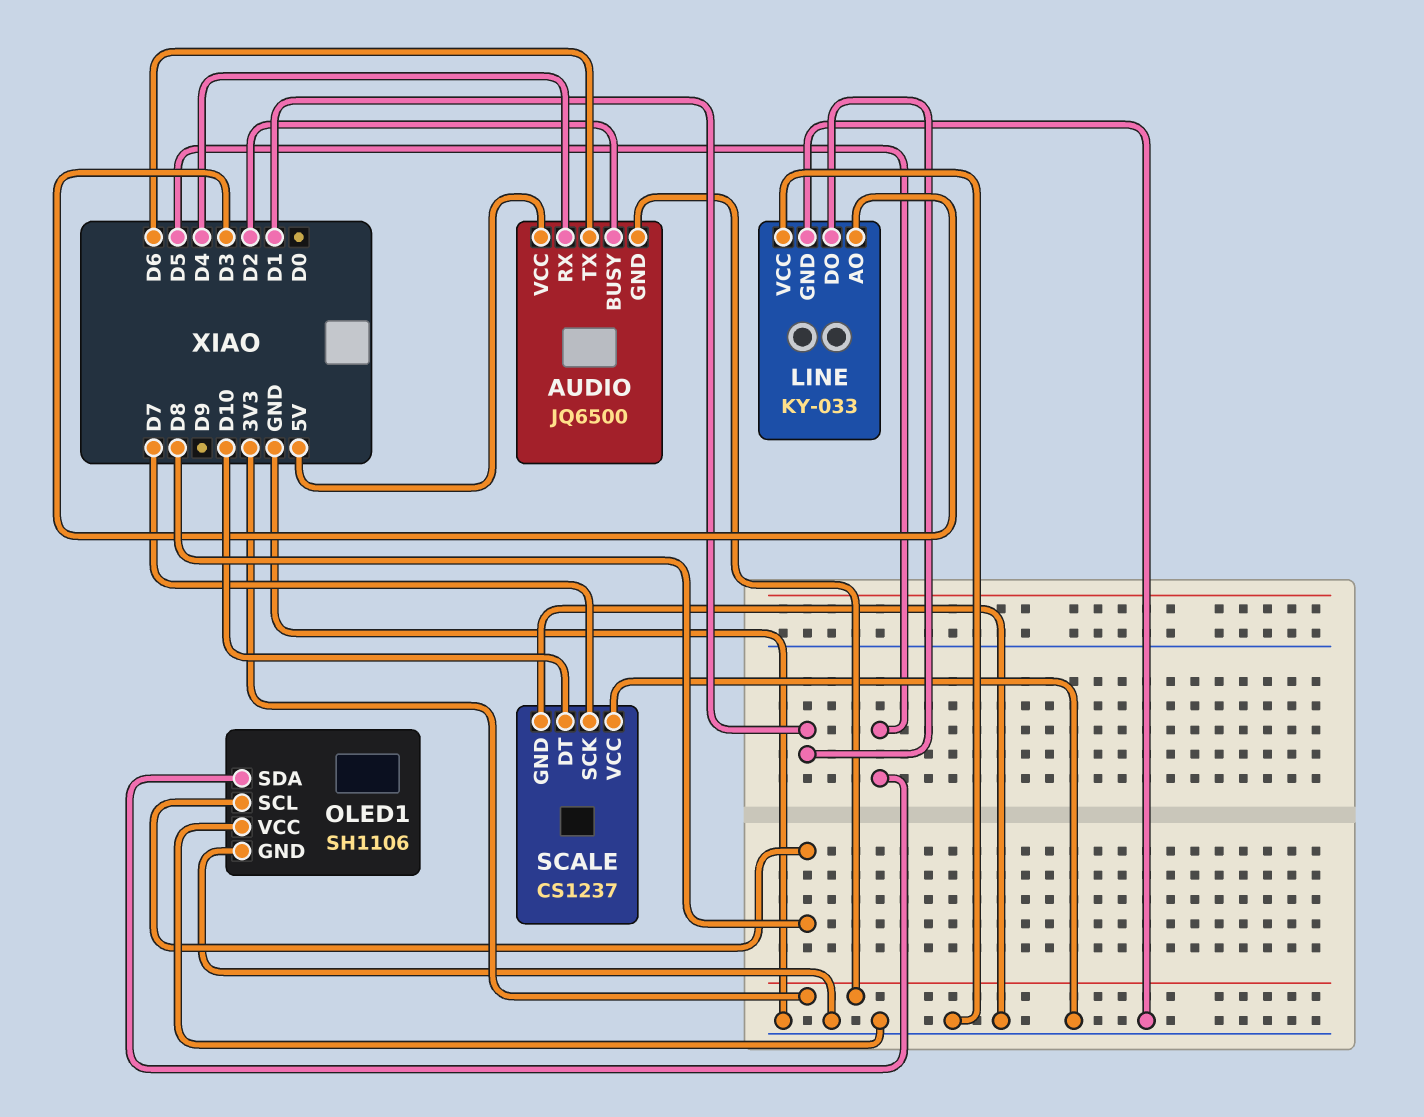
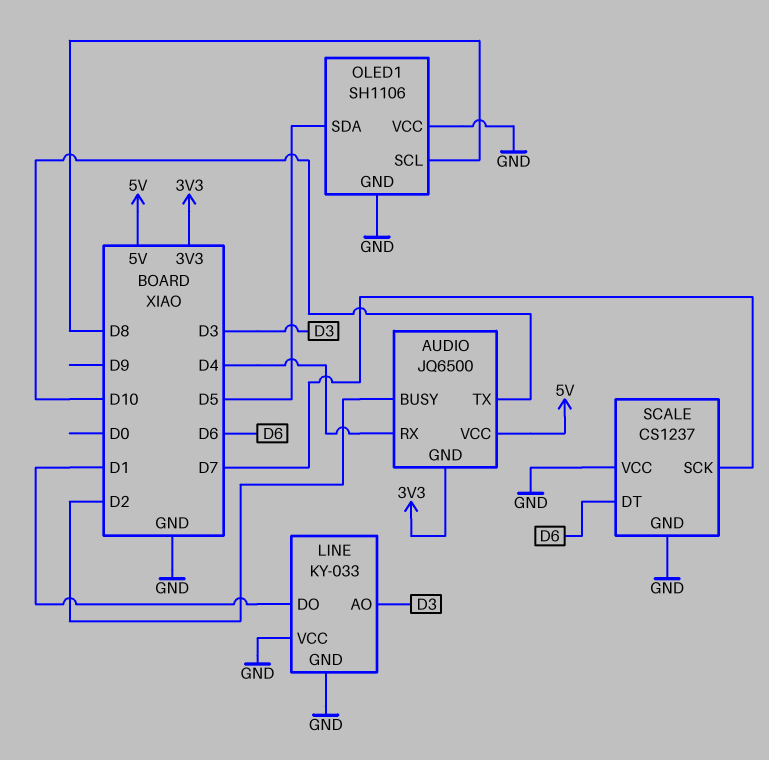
AUDIO pin TX: D6 -> D10
SCALE pin DT: D10 -> D6

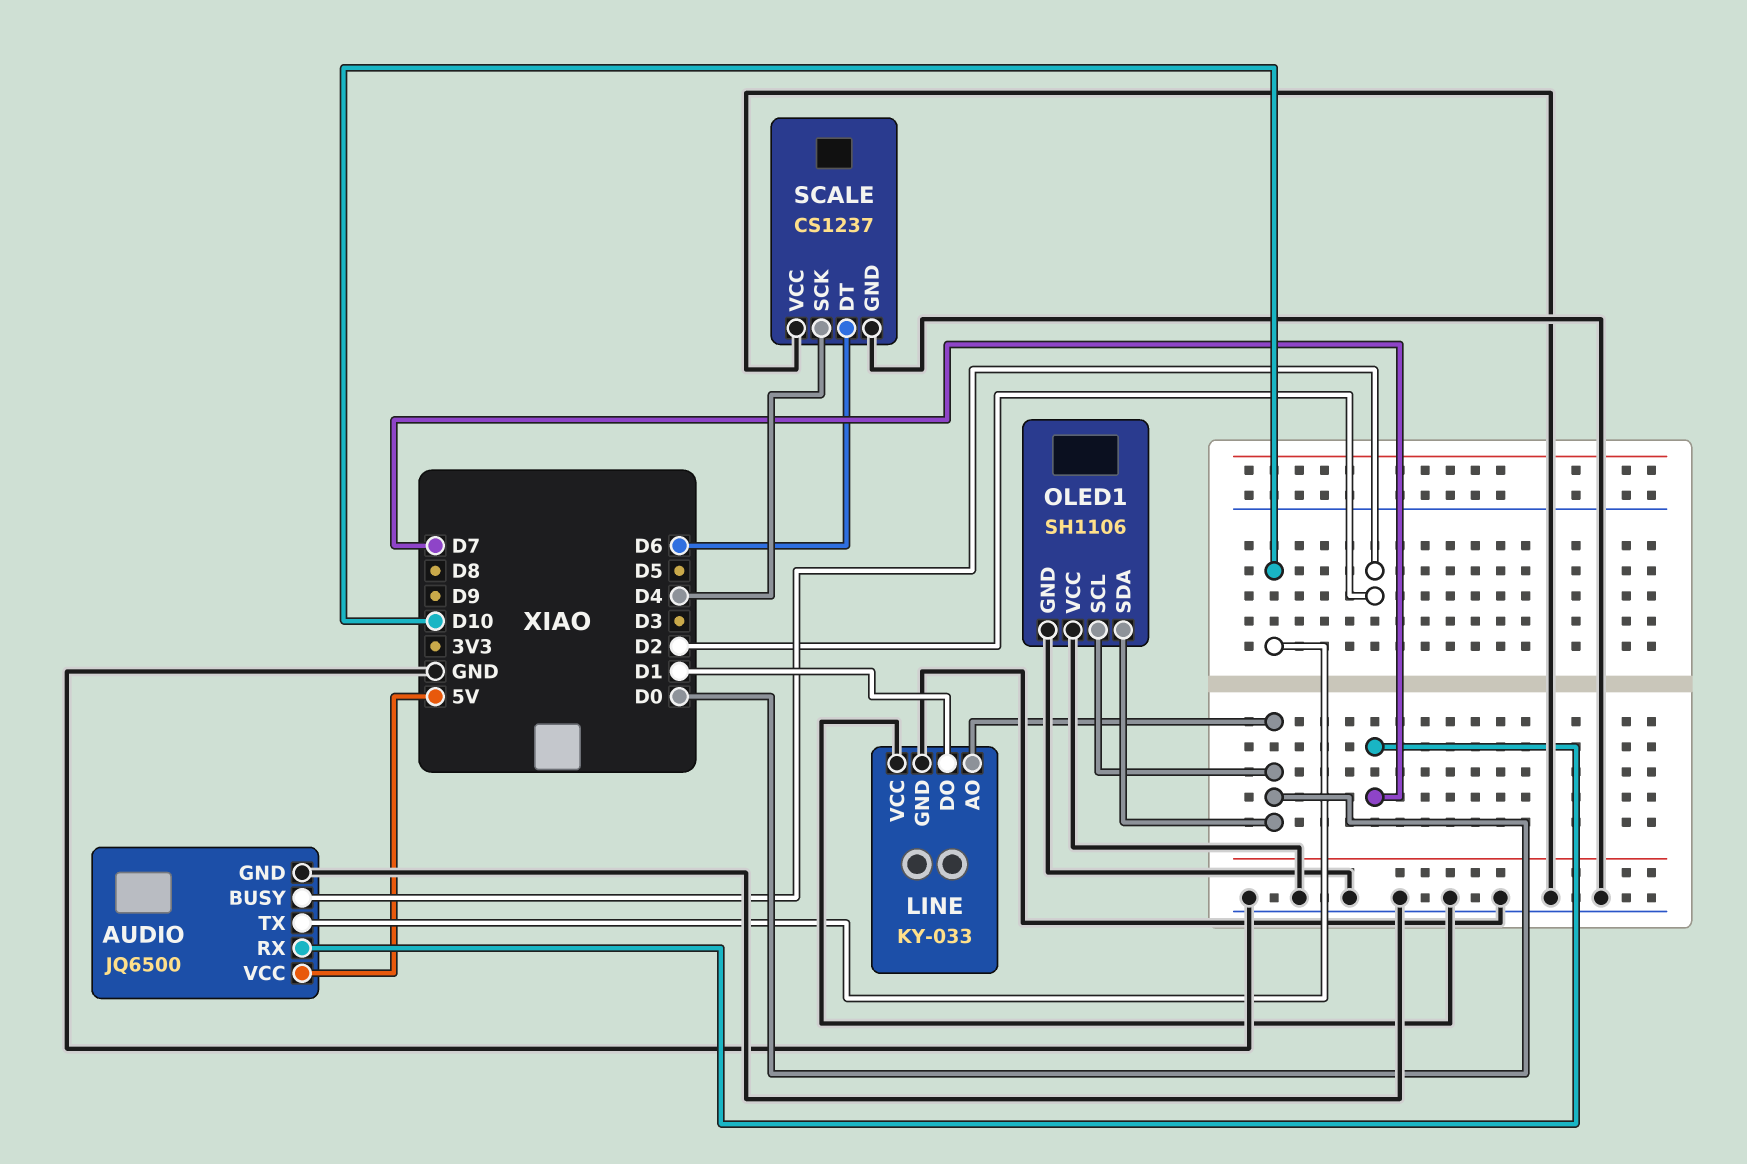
AUDIO pin GND: 3V3 -> GND
AUDIO pin RX: D4 -> D7
LINE pin AO: D3 -> D0
OLED1 pin SCL: D8 -> D0
OLED1 pin SDA: D5 -> D0
SCALE pin SCK: D7 -> D4

